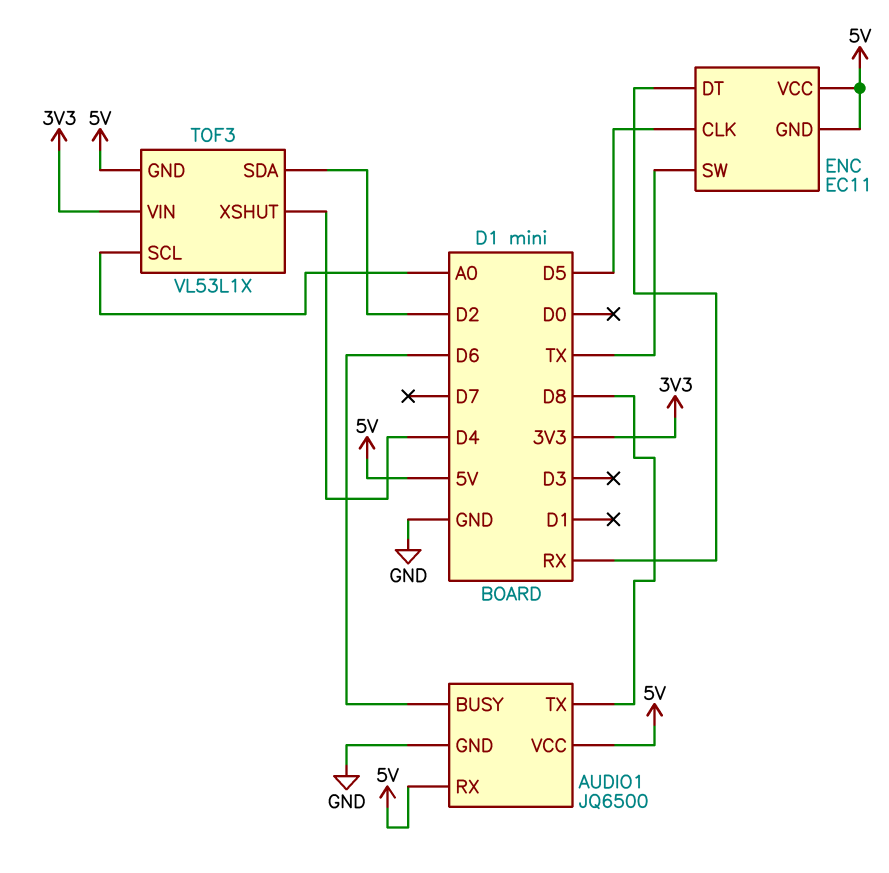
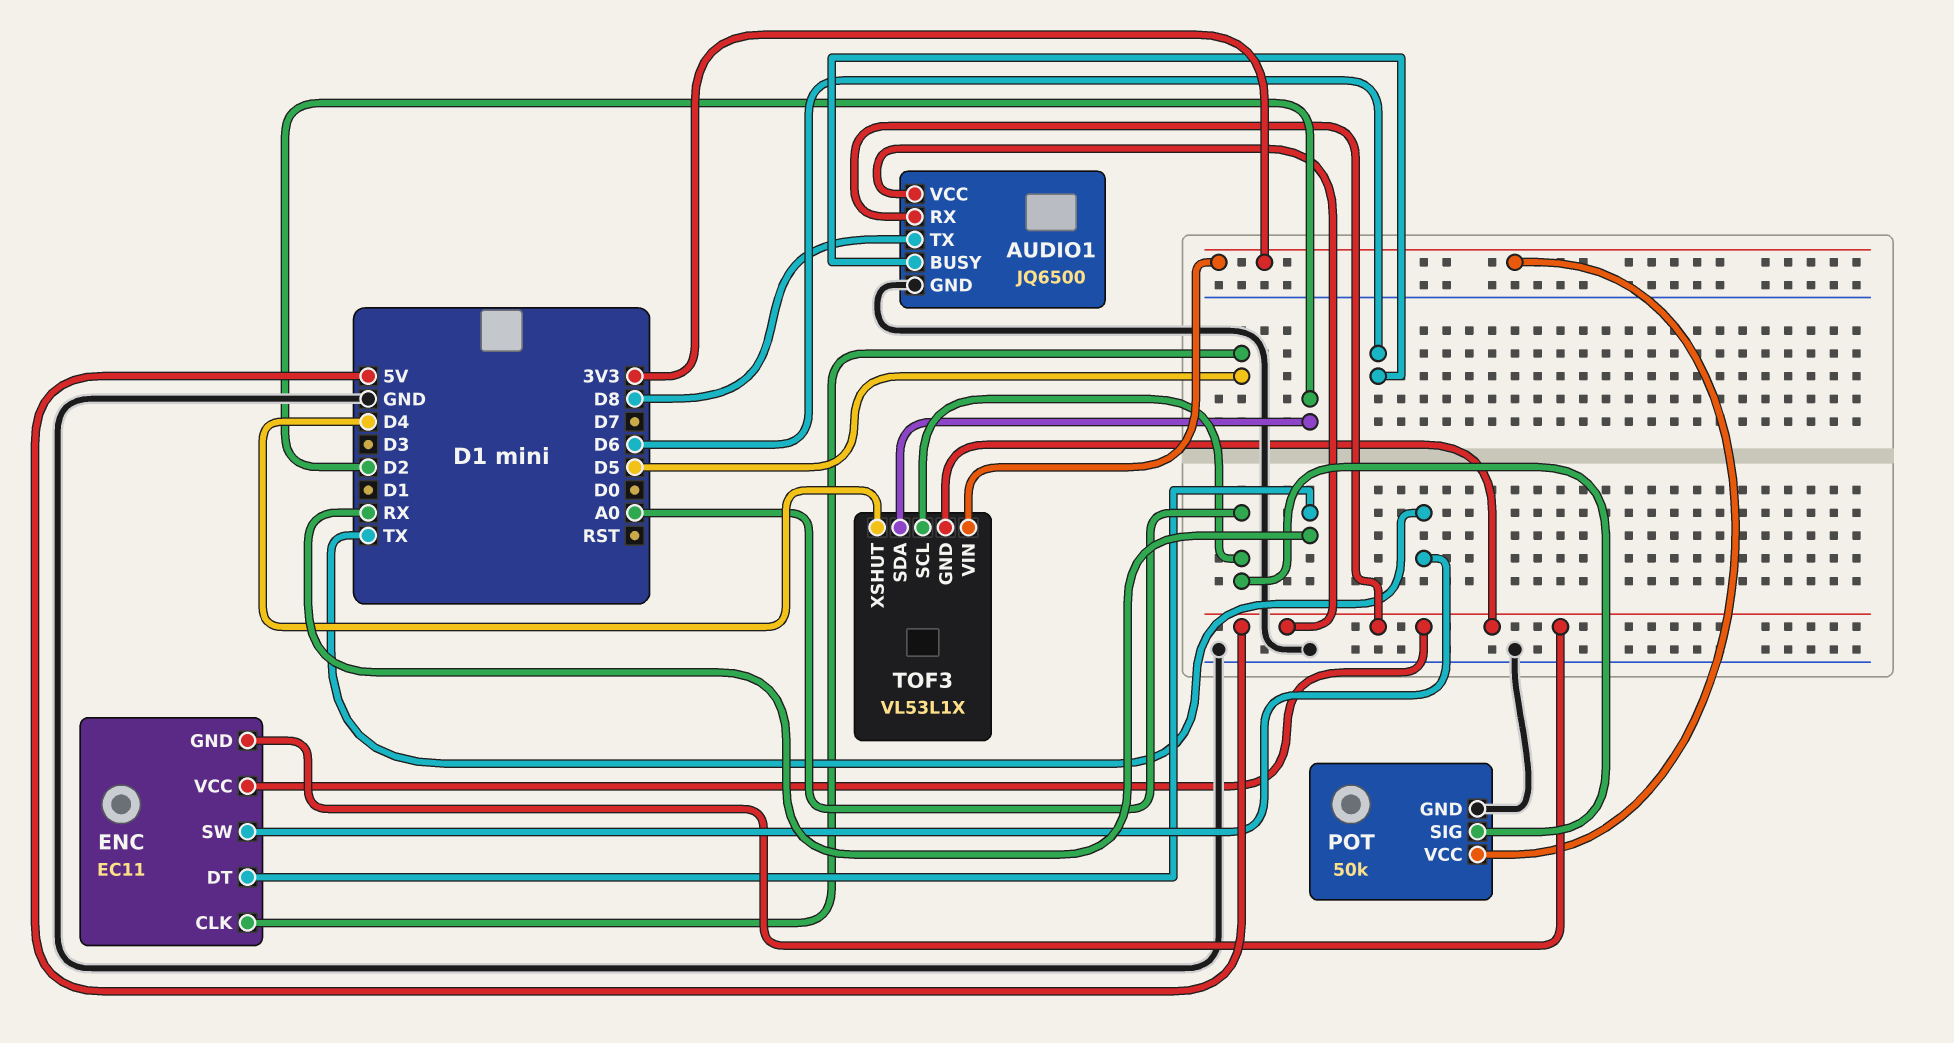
POT: none -> 50k
POT pin GND: none -> GND
POT pin SIG: none -> A0
POT pin VCC: none -> 3V3

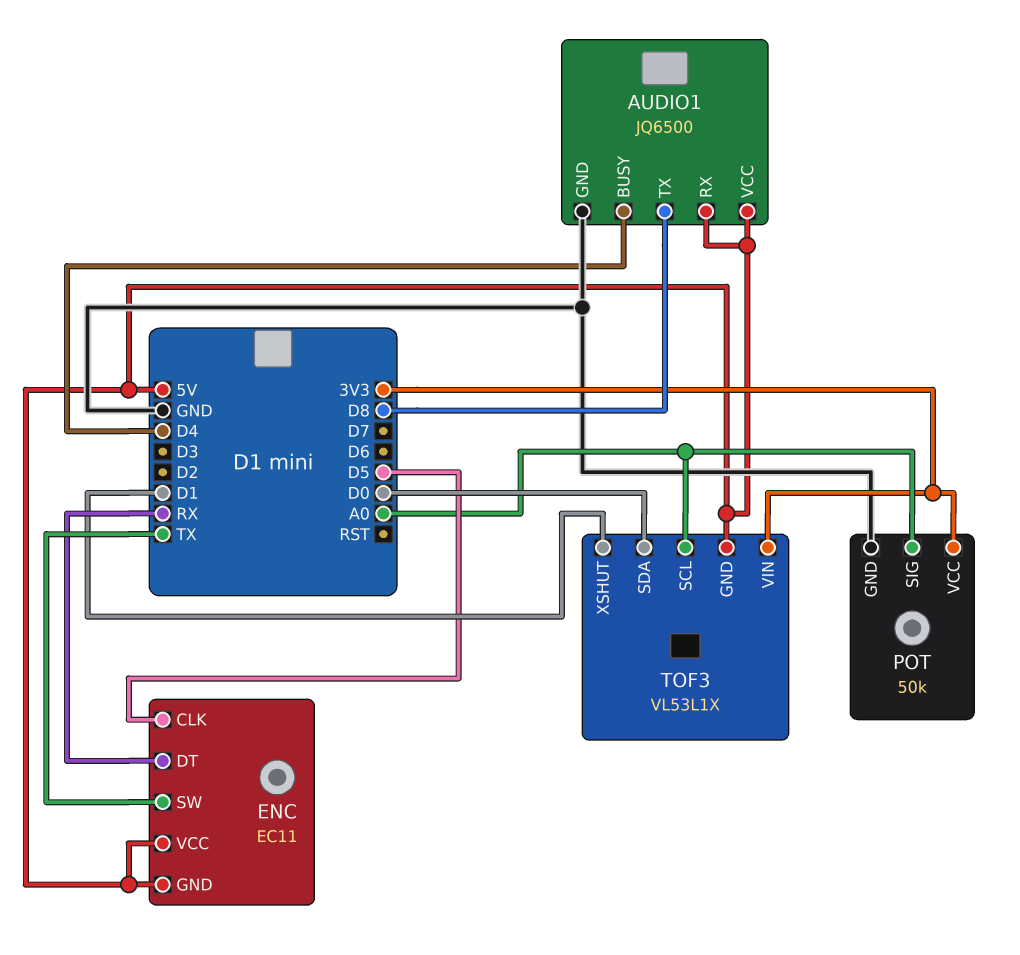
AUDIO1 pin BUSY: D6 -> D4
TOF3 pin SDA: D2 -> D0
TOF3 pin XSHUT: D4 -> D1

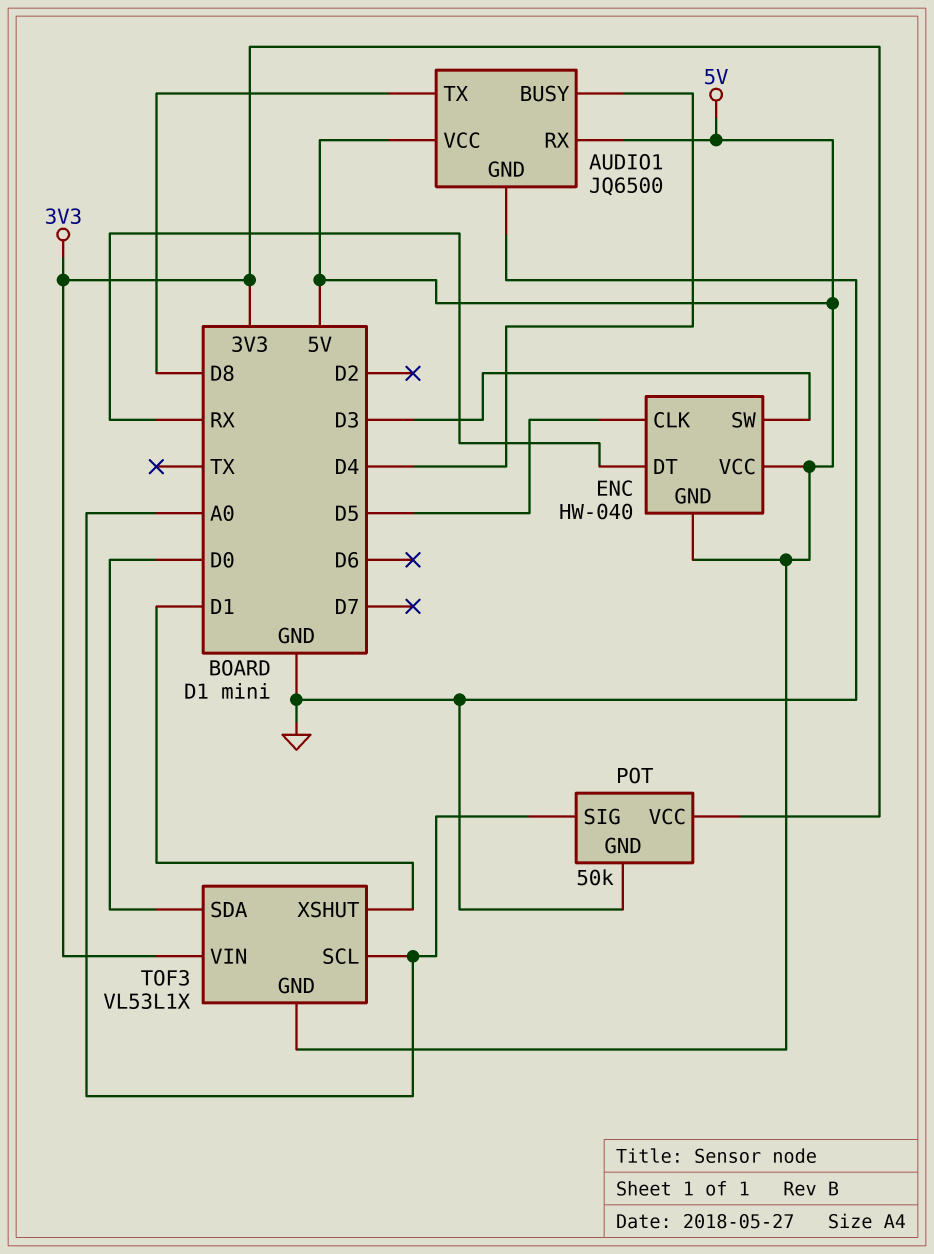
ENC: EC11 -> HW-040
ENC pin SW: TX -> D3

